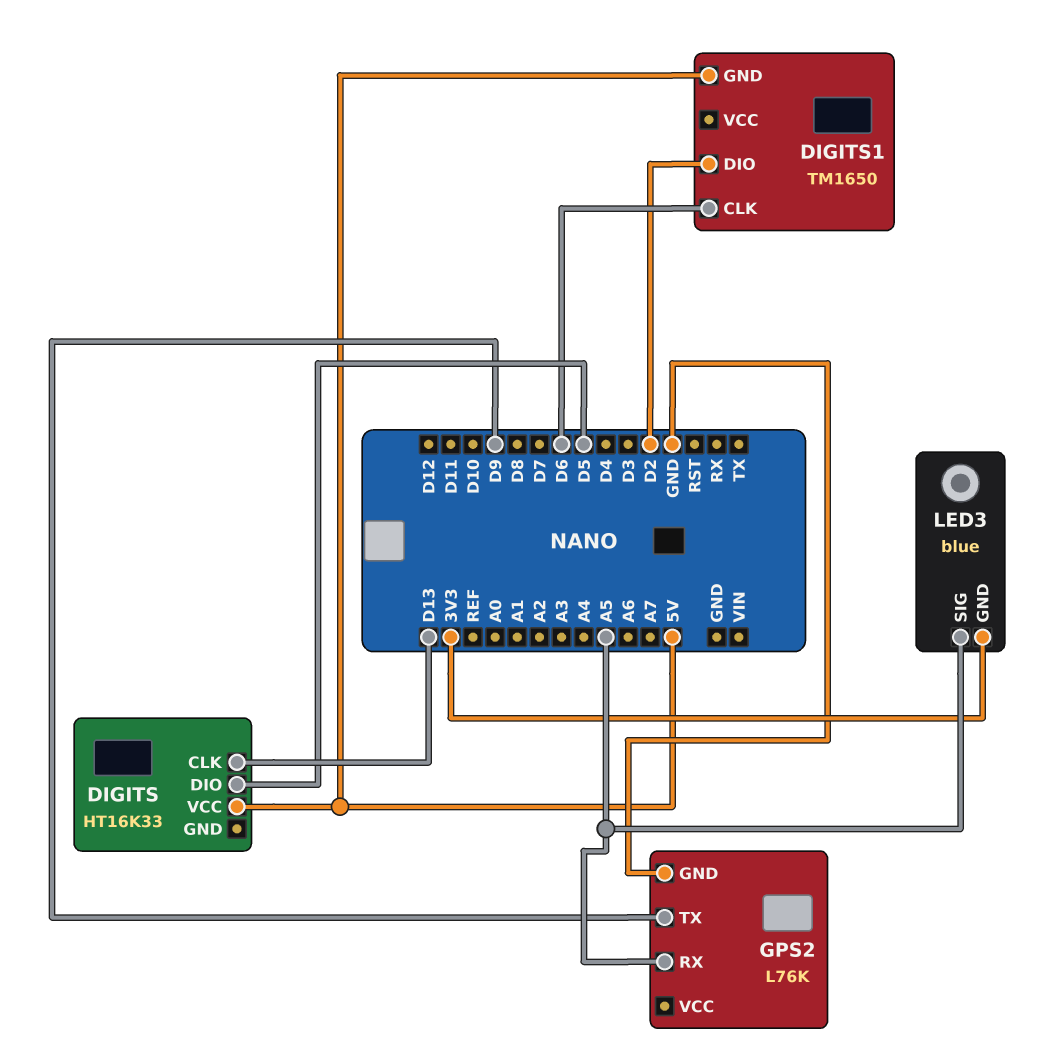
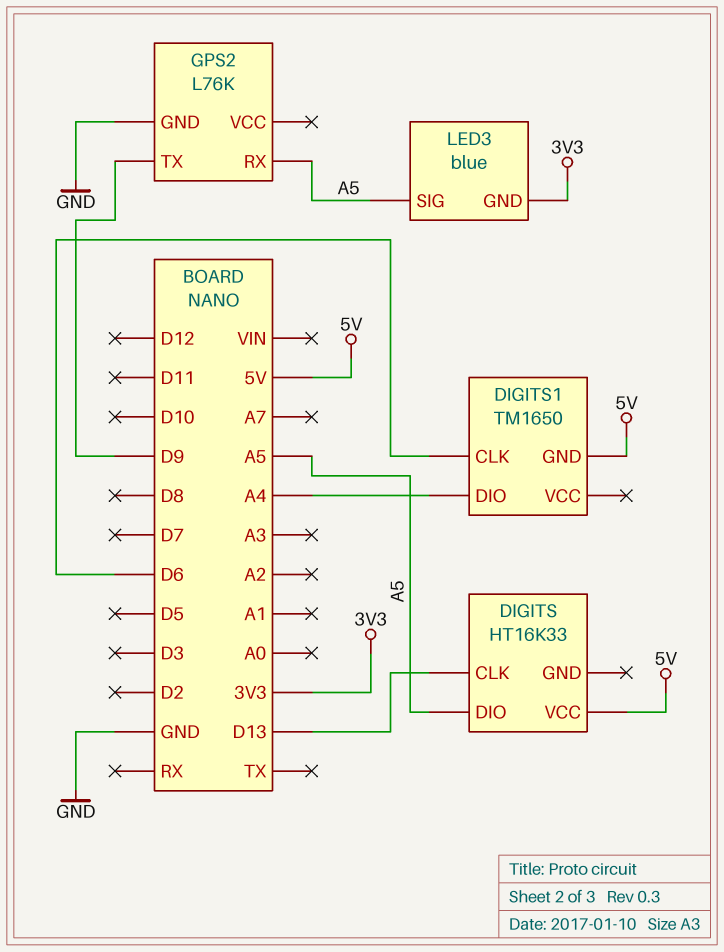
DIGITS pin DIO: D5 -> A5
DIGITS1 pin DIO: D2 -> A4

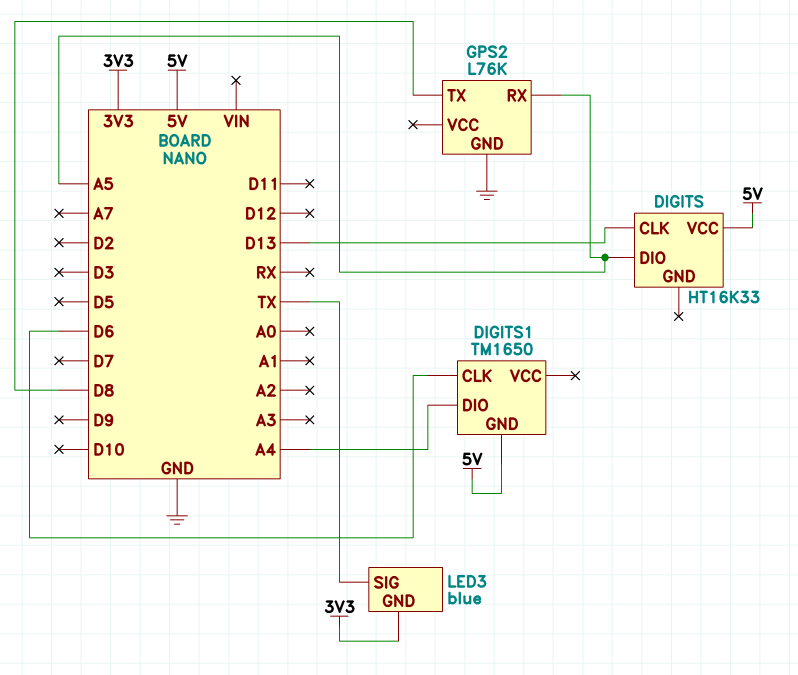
GPS2 pin TX: D9 -> D8
LED3 pin SIG: A5 -> TX

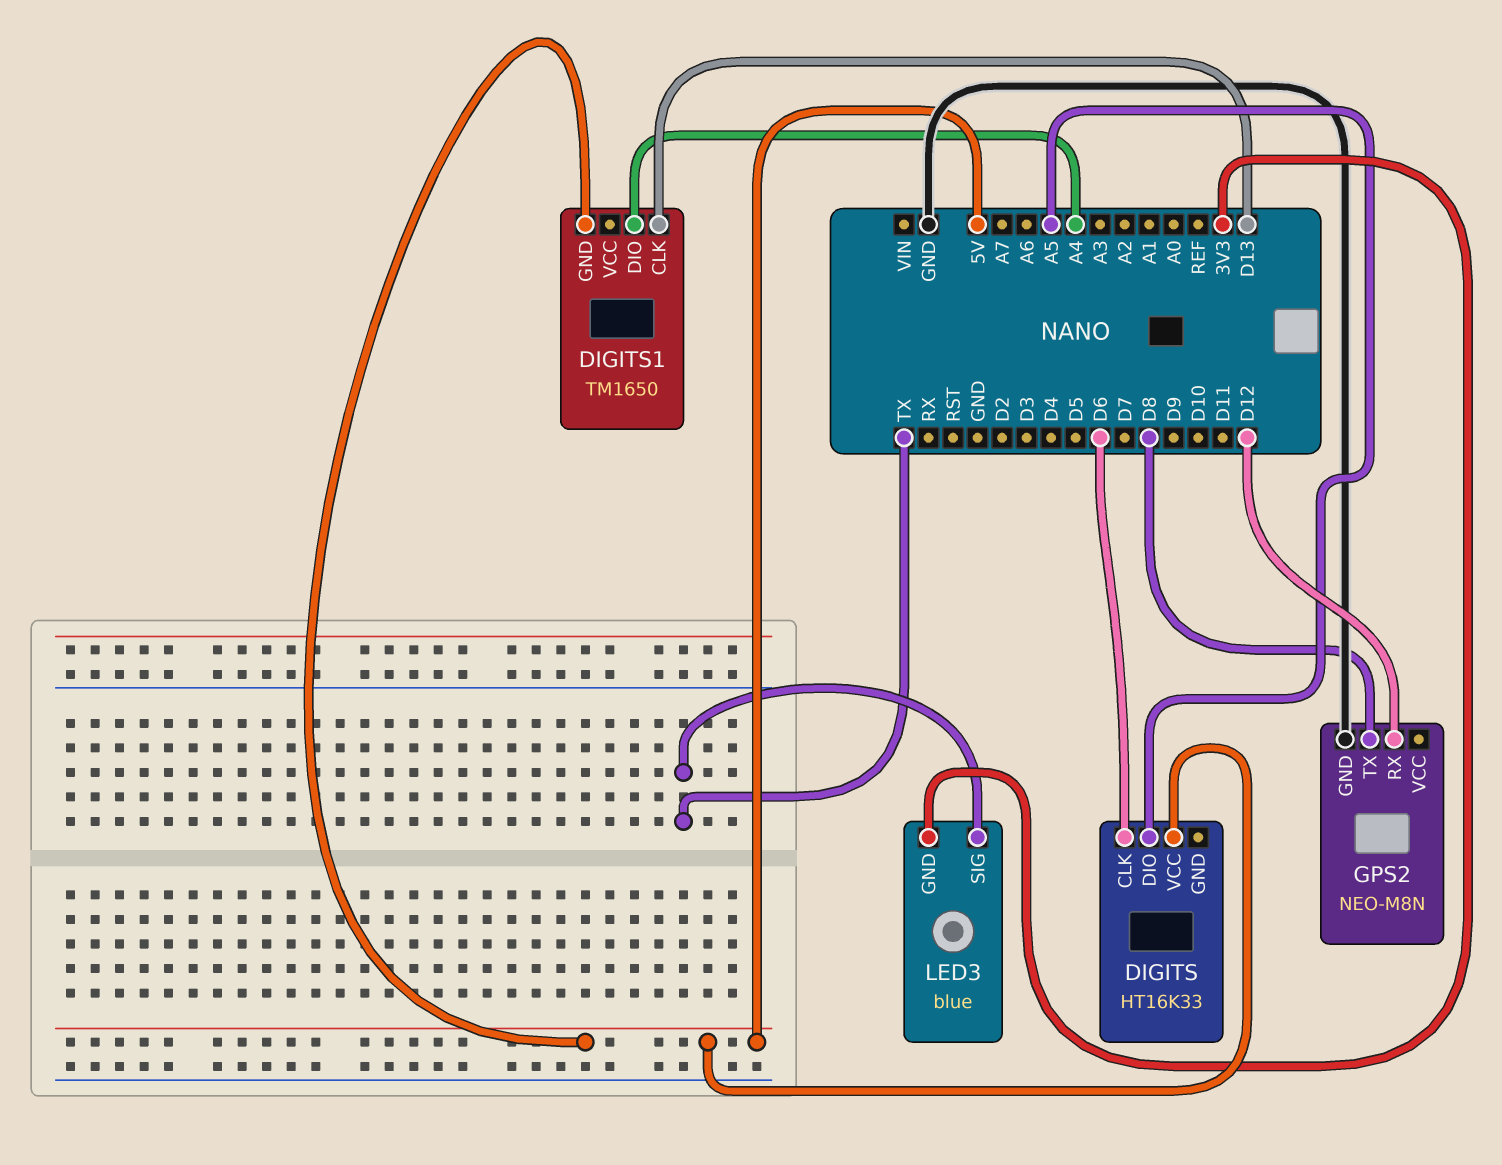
DIGITS pin CLK: D13 -> D6
DIGITS1 pin CLK: D6 -> D13
GPS2: L76K -> NEO-M8N
GPS2 pin RX: A5 -> D12

